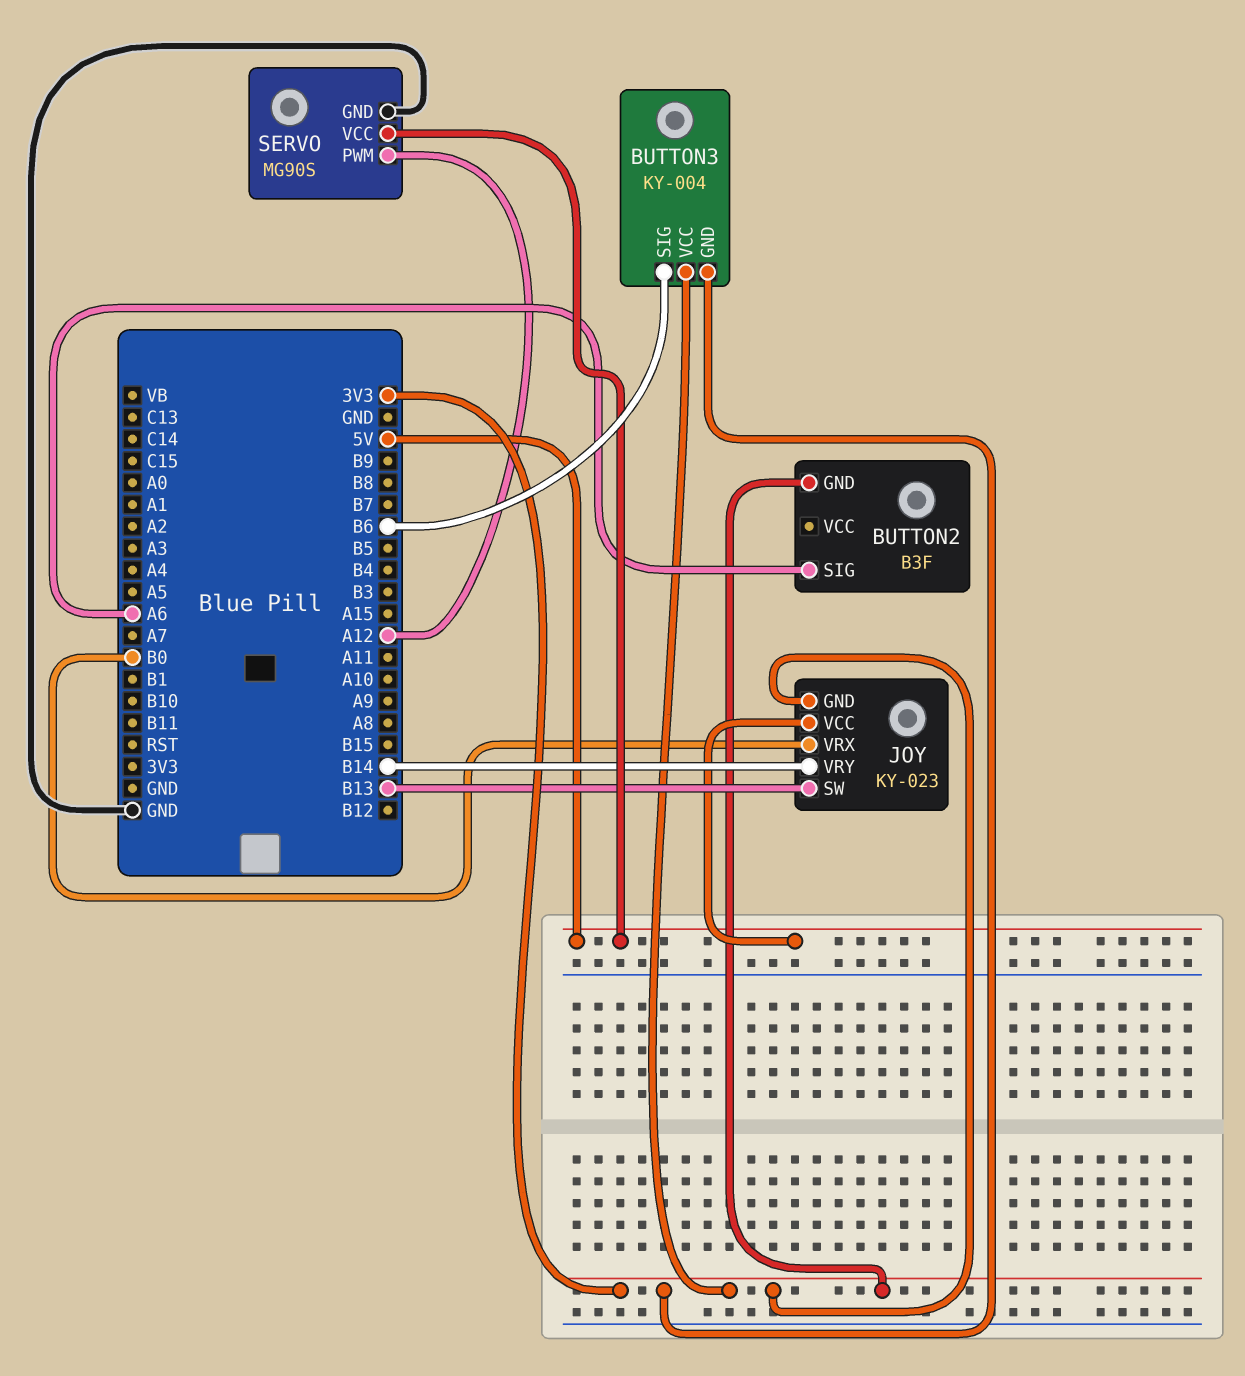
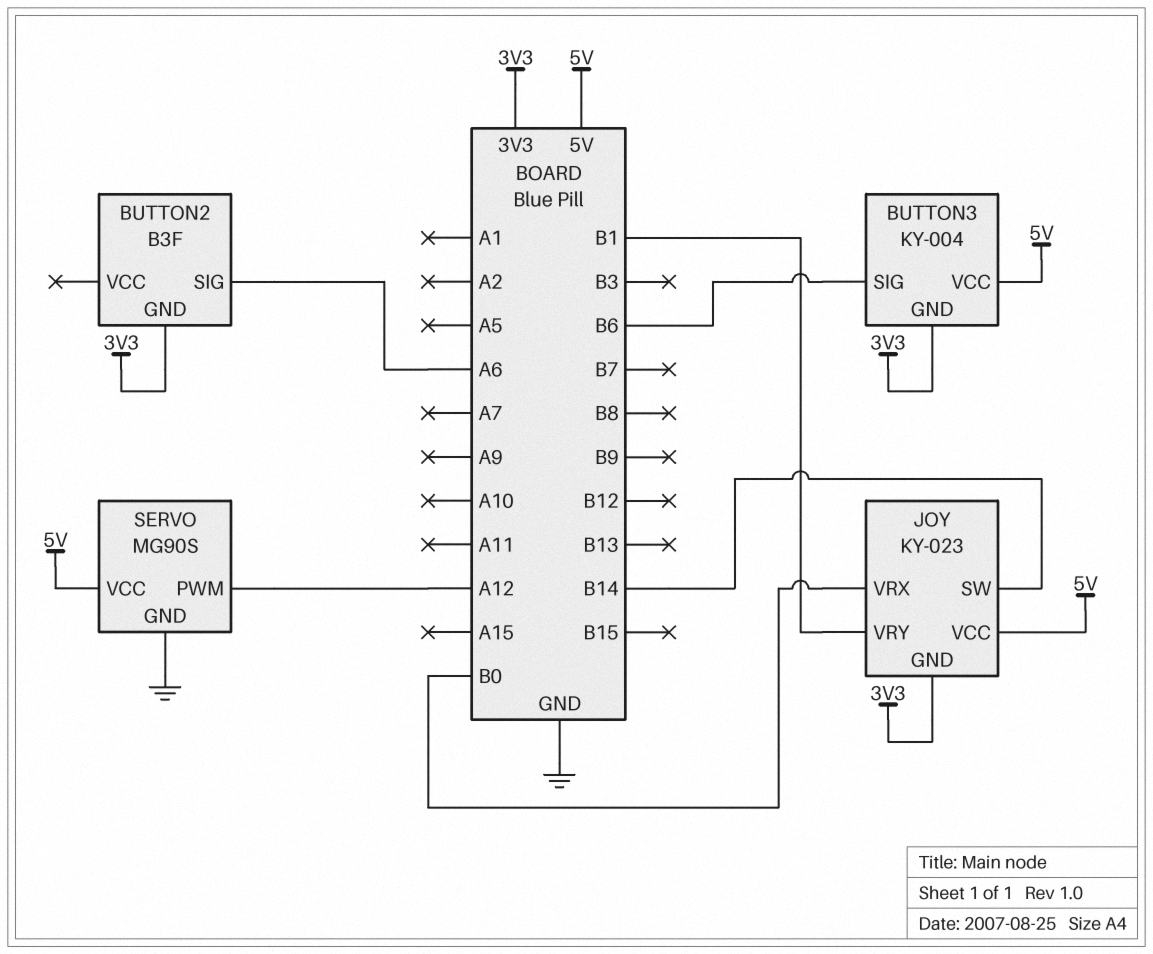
BUTTON3 pin VCC: 3V3 -> 5V
JOY pin SW: B13 -> B14
JOY pin VRY: B14 -> B1

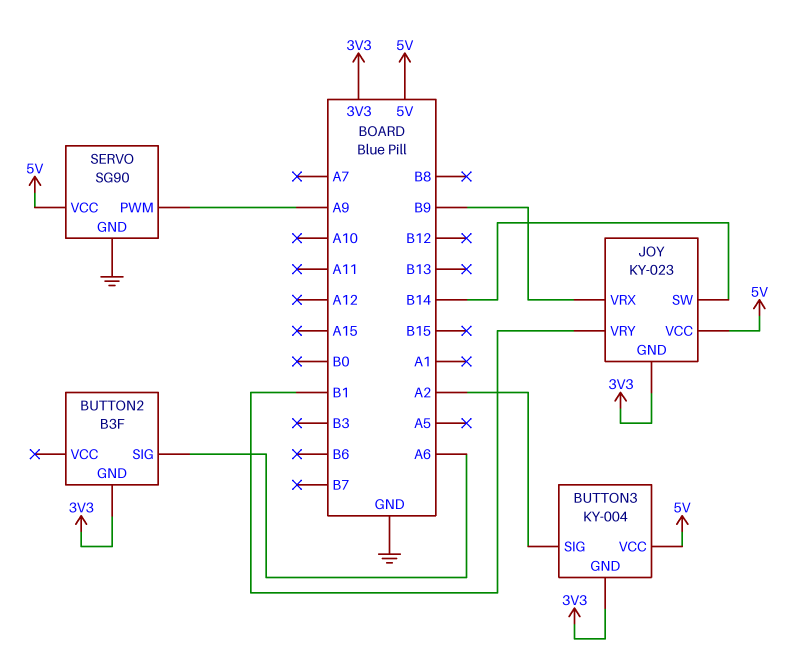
BUTTON3 pin SIG: B6 -> A2
JOY pin VRX: B0 -> B9
SERVO: MG90S -> SG90
SERVO pin PWM: A12 -> A9

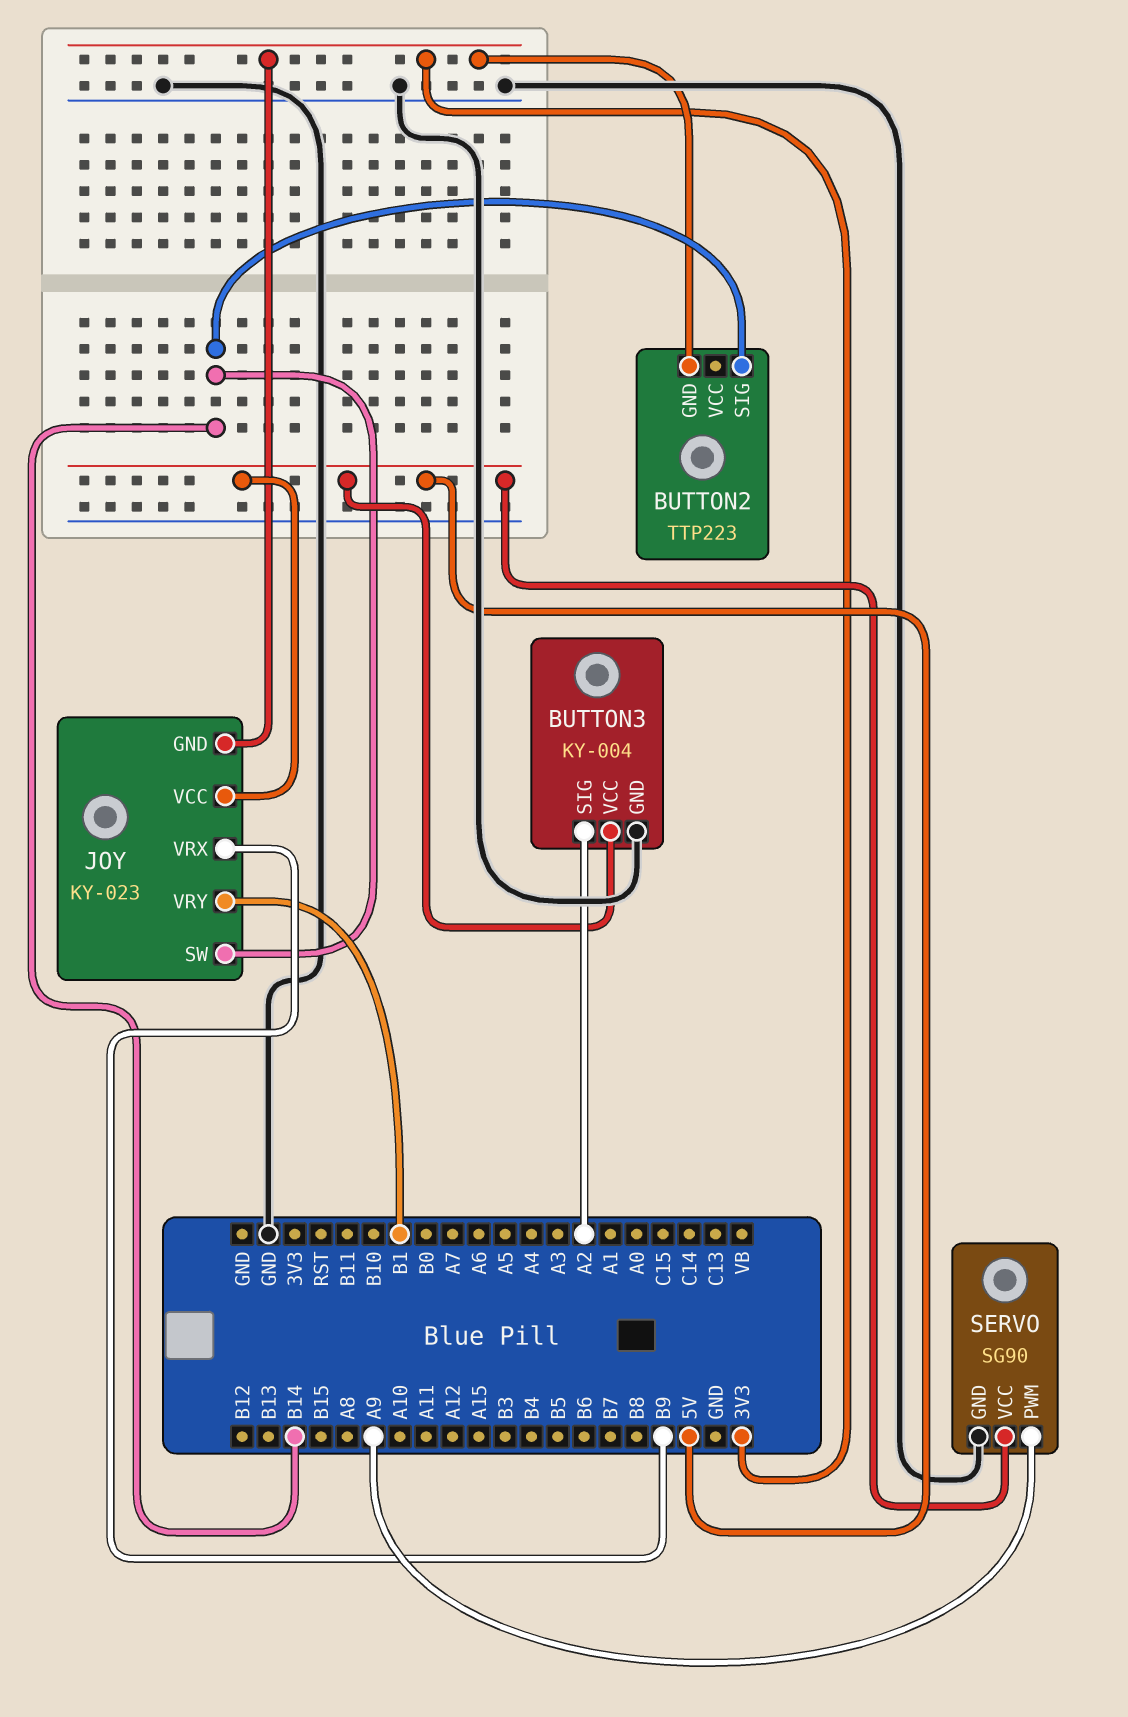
BUTTON2: B3F -> TTP223
BUTTON2 pin SIG: A6 -> B14
BUTTON3 pin GND: 3V3 -> GND

